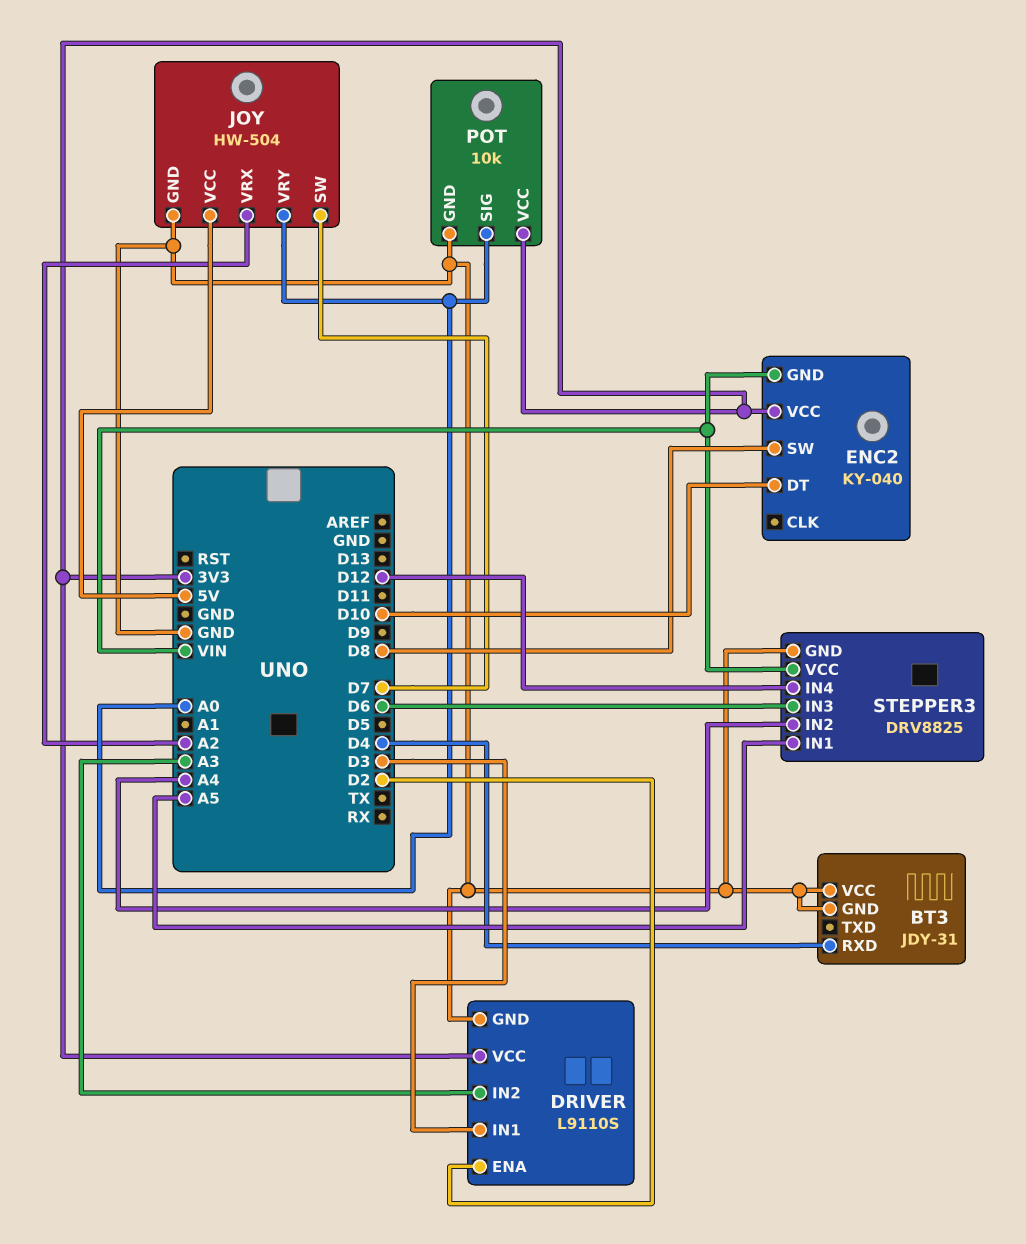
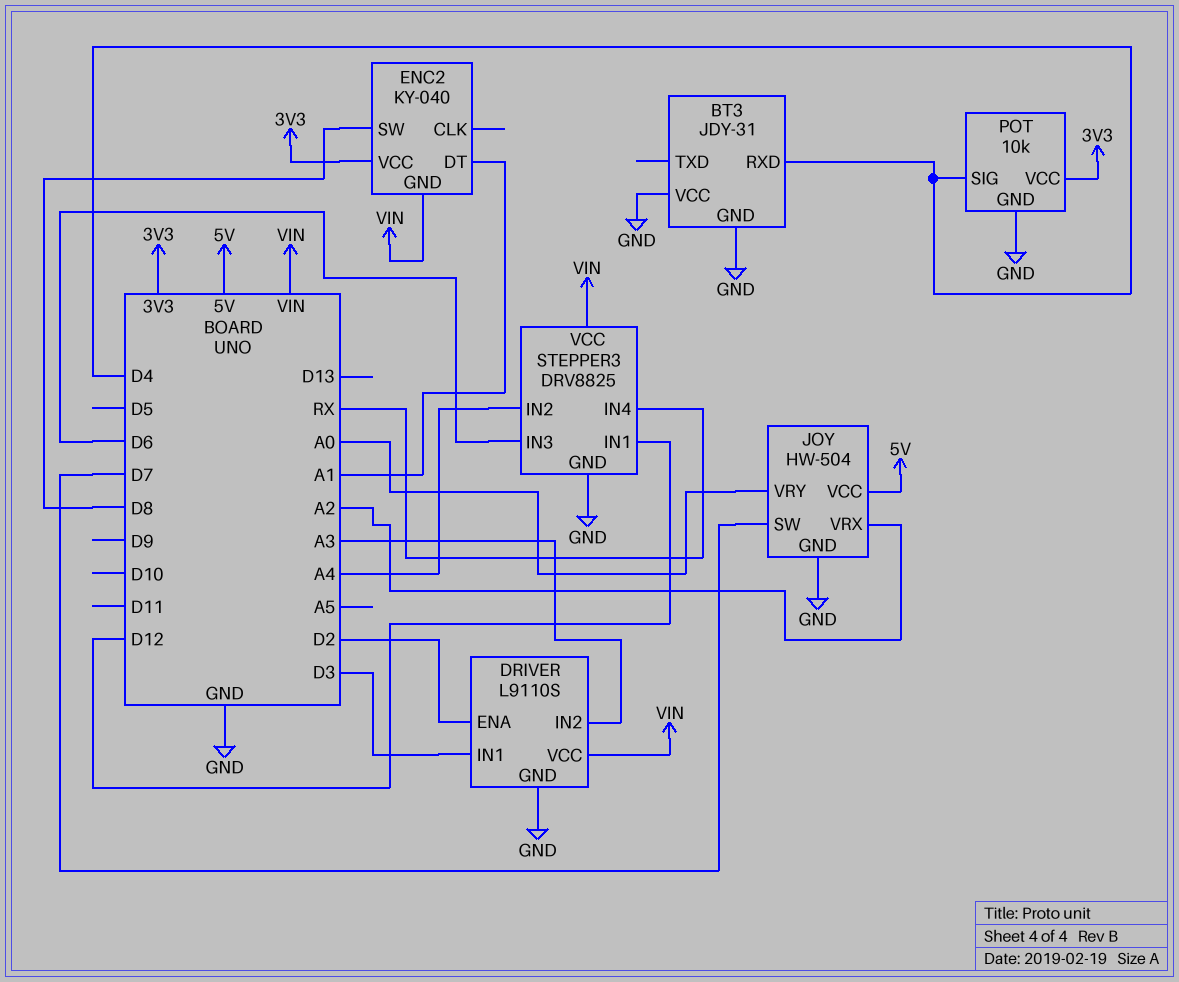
DRIVER pin VCC: 3V3 -> VIN
ENC2 pin DT: D10 -> A1
POT pin SIG: A0 -> D4
STEPPER3 pin IN1: A5 -> D12
STEPPER3 pin IN4: D12 -> RX

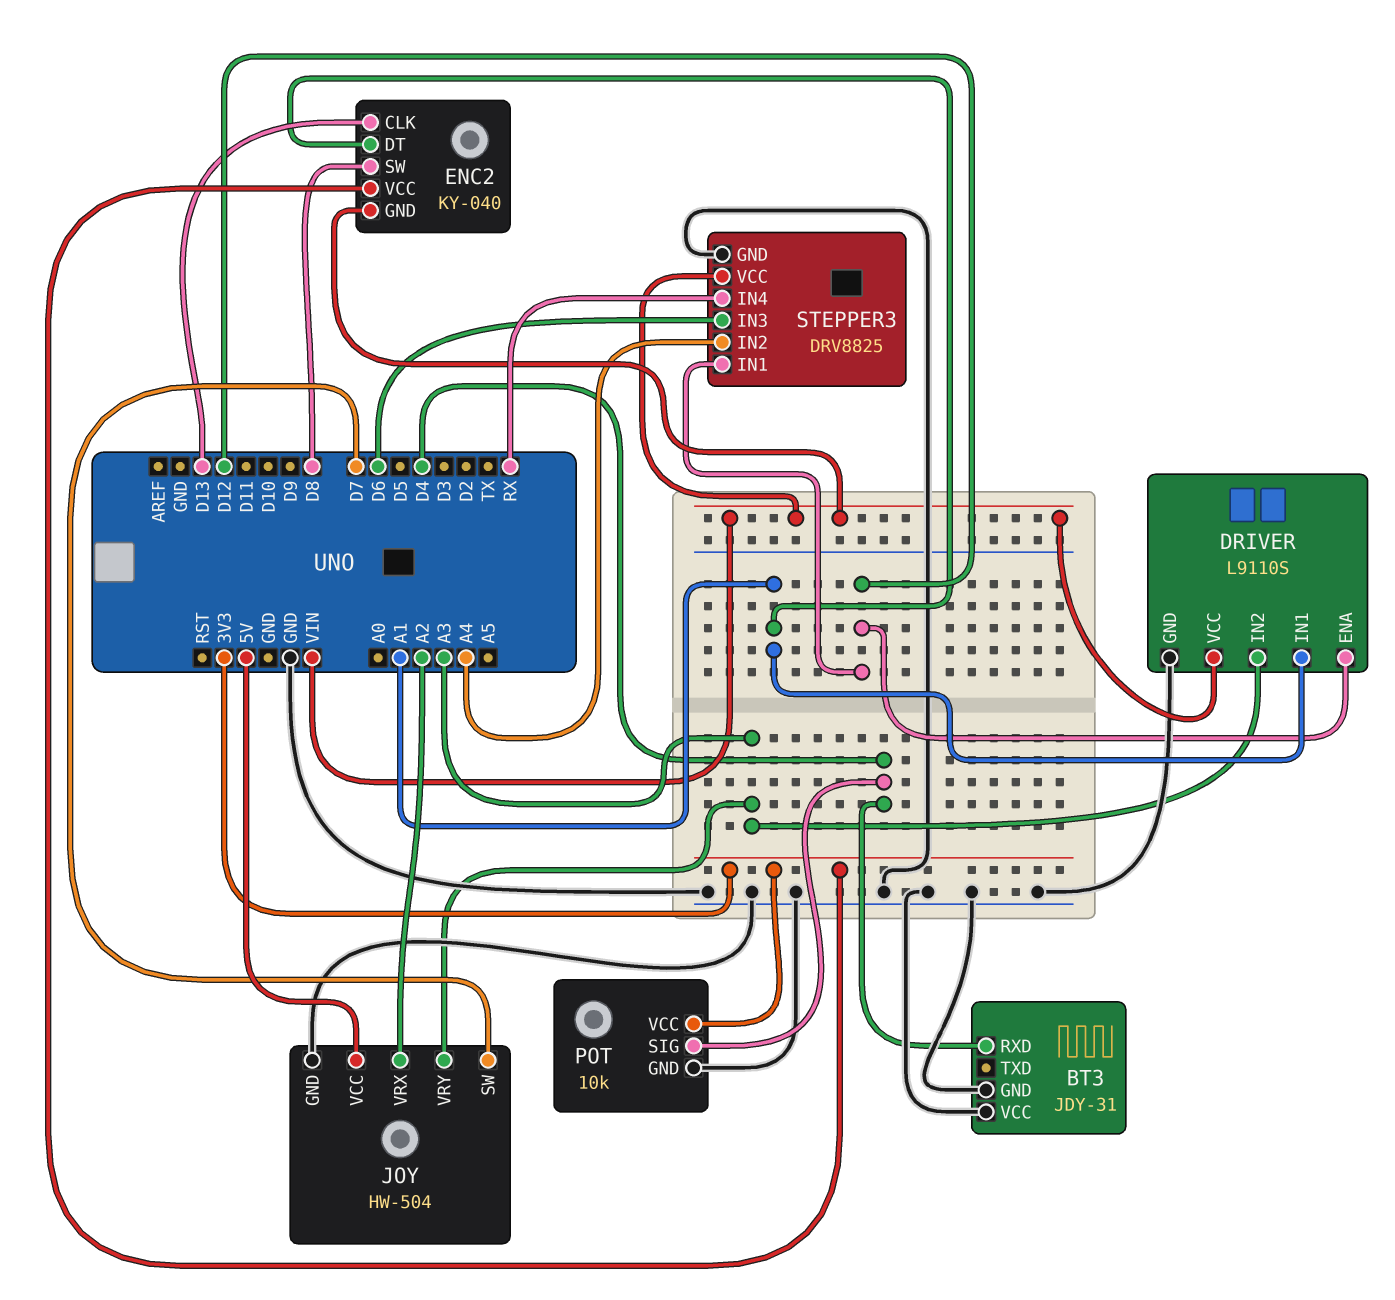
DRIVER pin ENA: D2 -> D12
DRIVER pin IN1: D3 -> A1
ENC2 pin CLK: none -> D13
JOY pin VRY: A0 -> A3

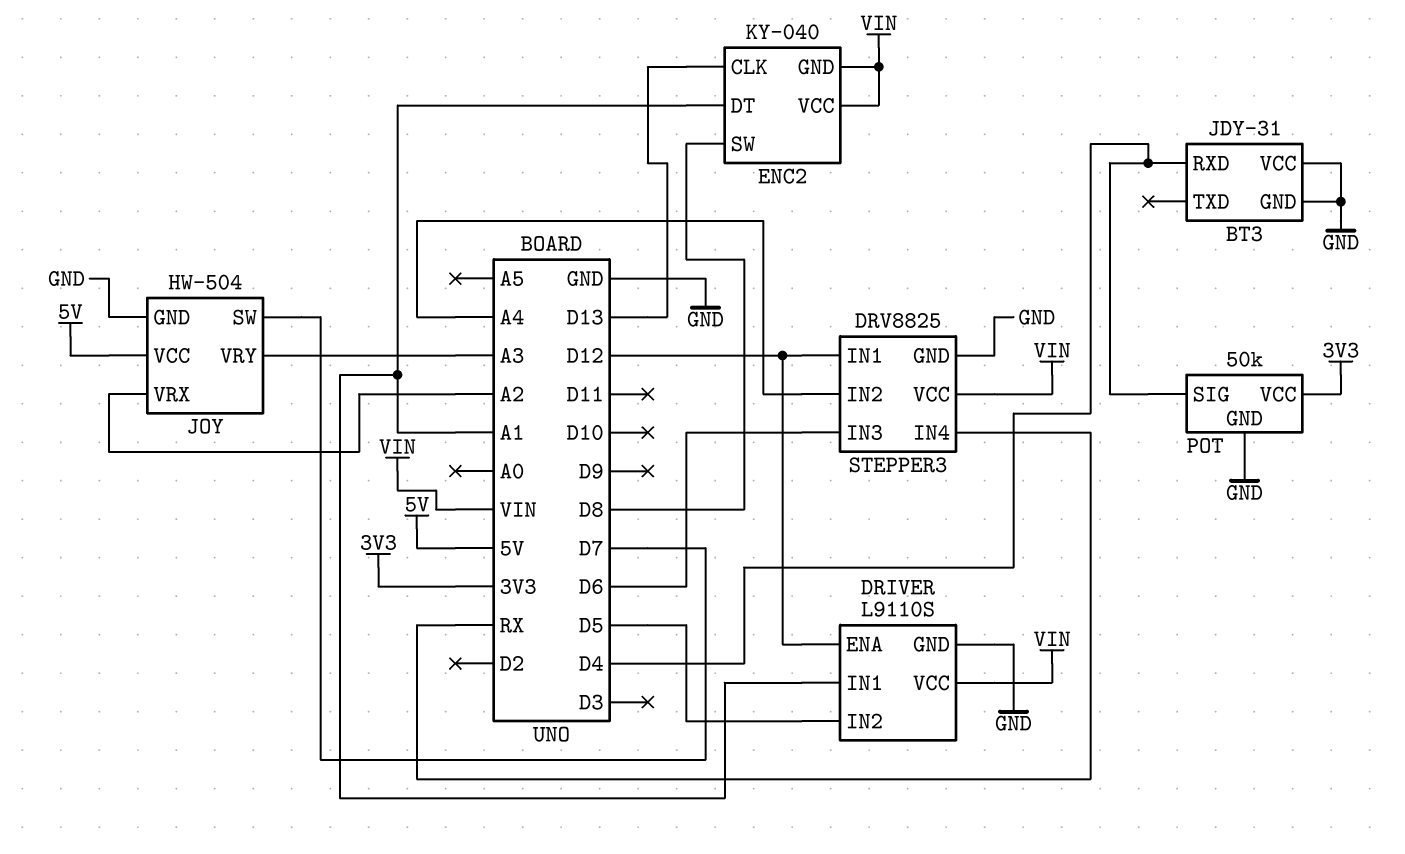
DRIVER pin IN2: A3 -> D5
ENC2 pin VCC: 3V3 -> VIN
POT: 10k -> 50k

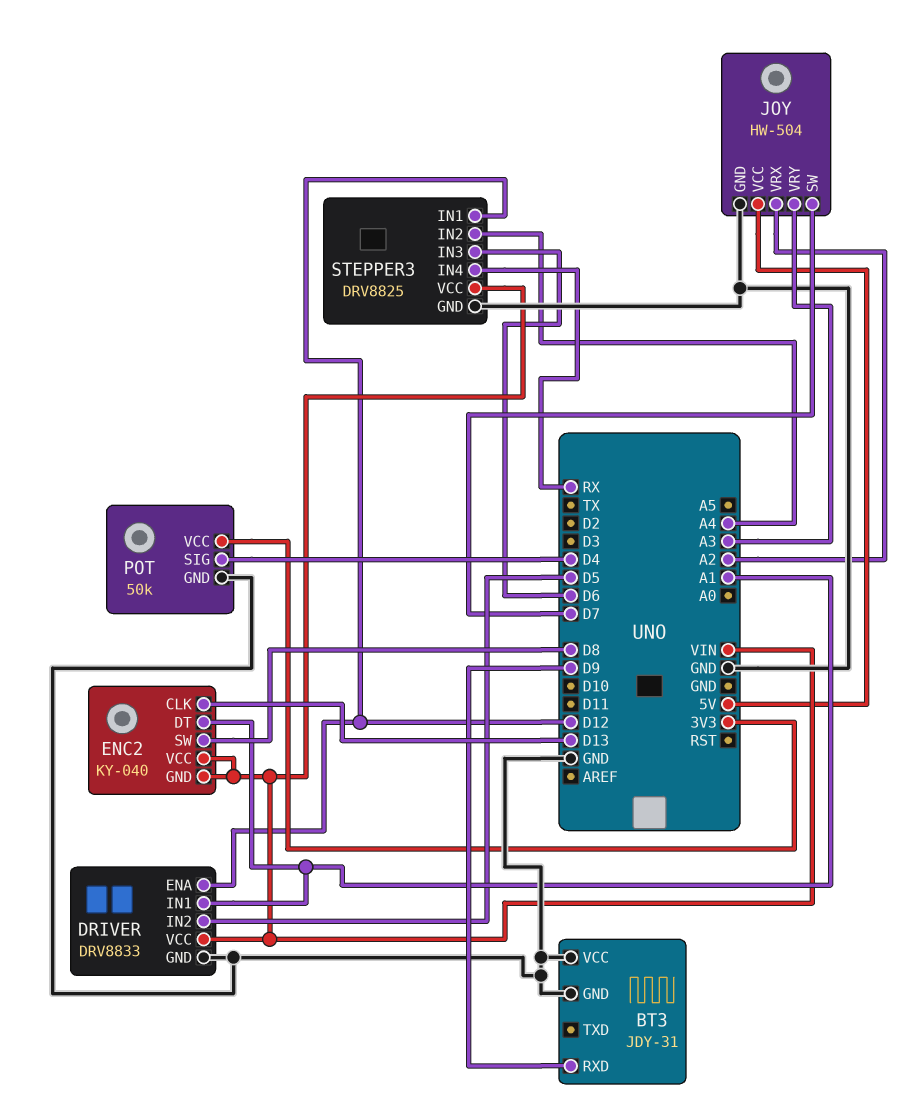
BT3 pin RXD: D4 -> D9
DRIVER: L9110S -> DRV8833

